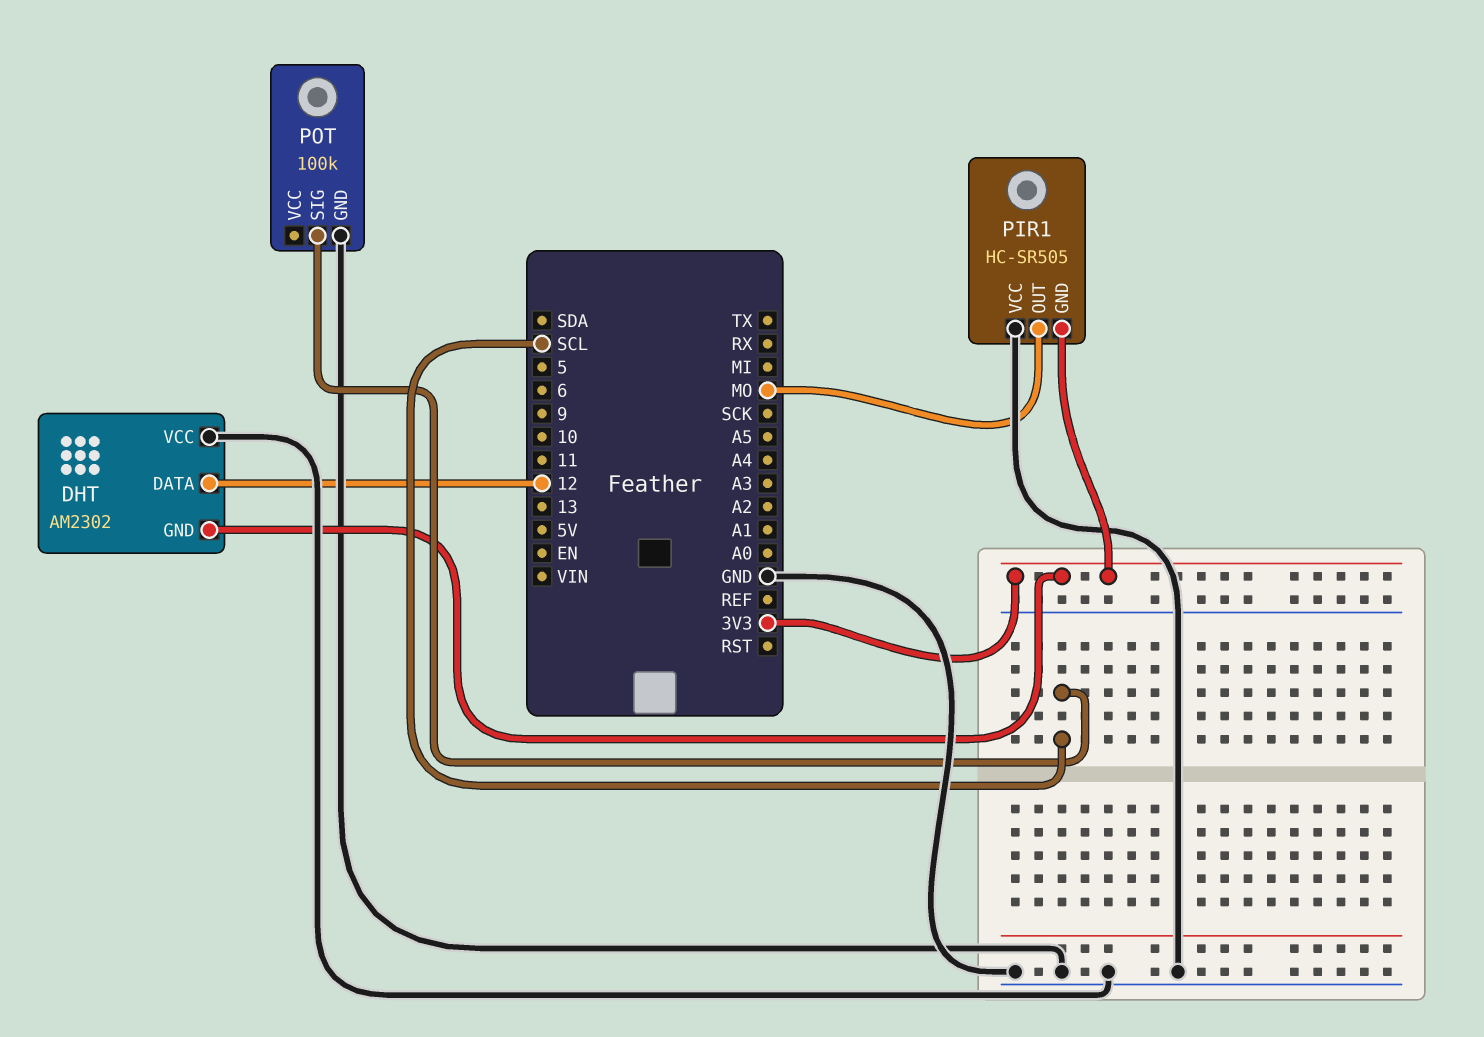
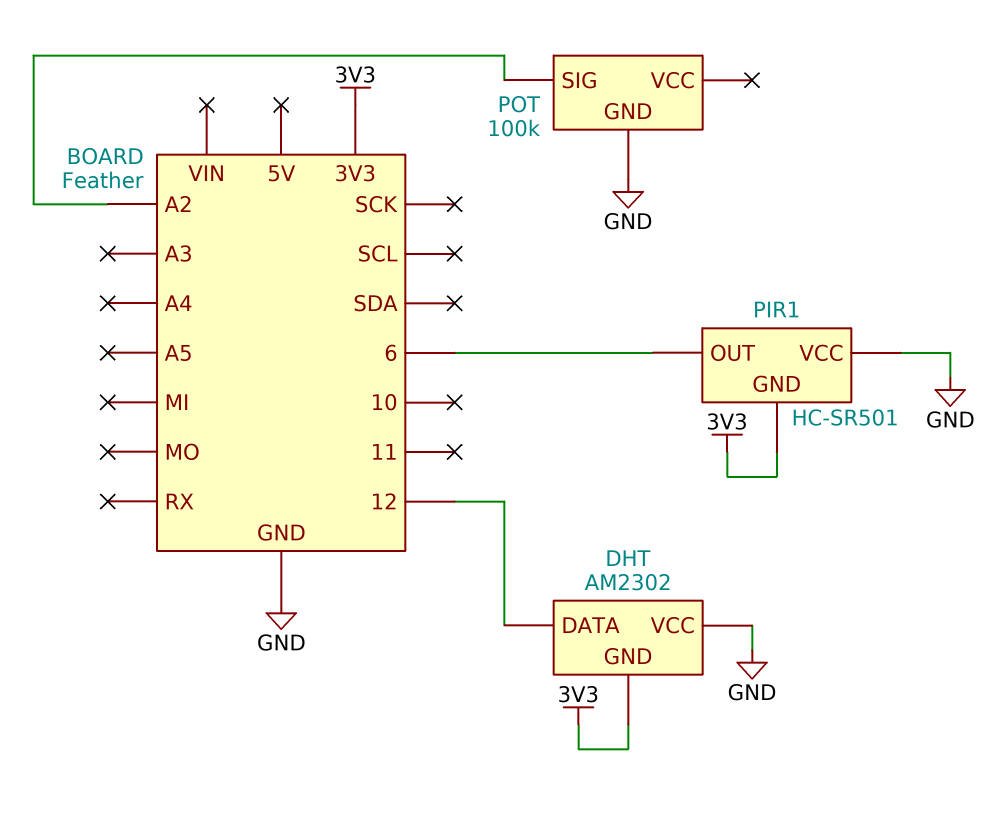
PIR1: HC-SR505 -> HC-SR501
PIR1 pin OUT: MO -> 6
POT pin SIG: SCL -> A2

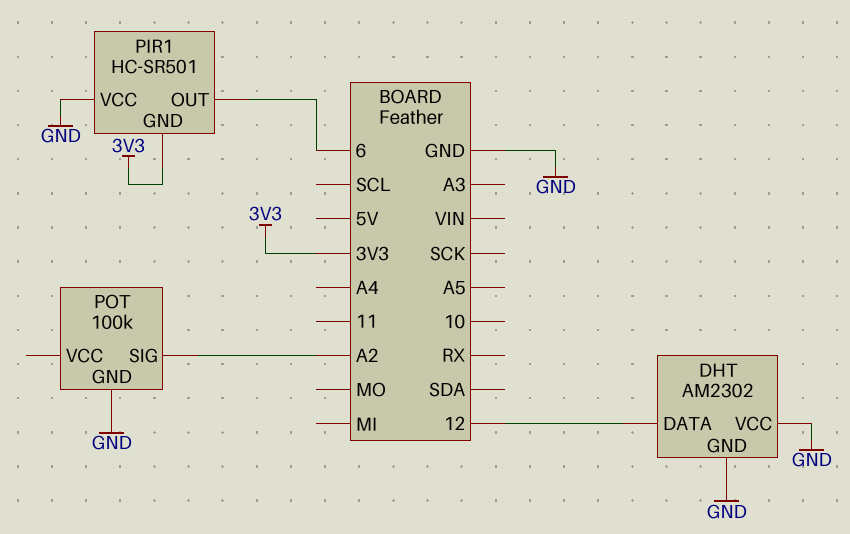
DHT pin GND: 3V3 -> GND

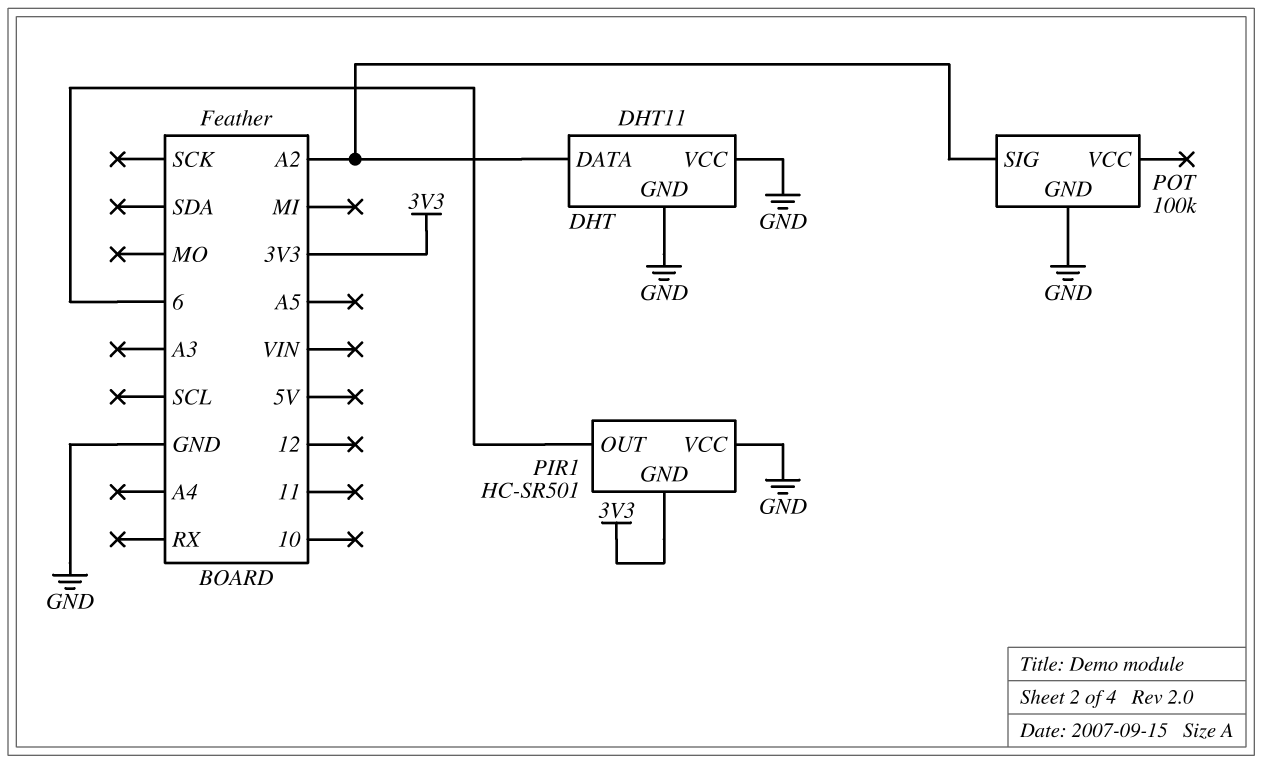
DHT: AM2302 -> DHT11
DHT pin DATA: 12 -> A2

